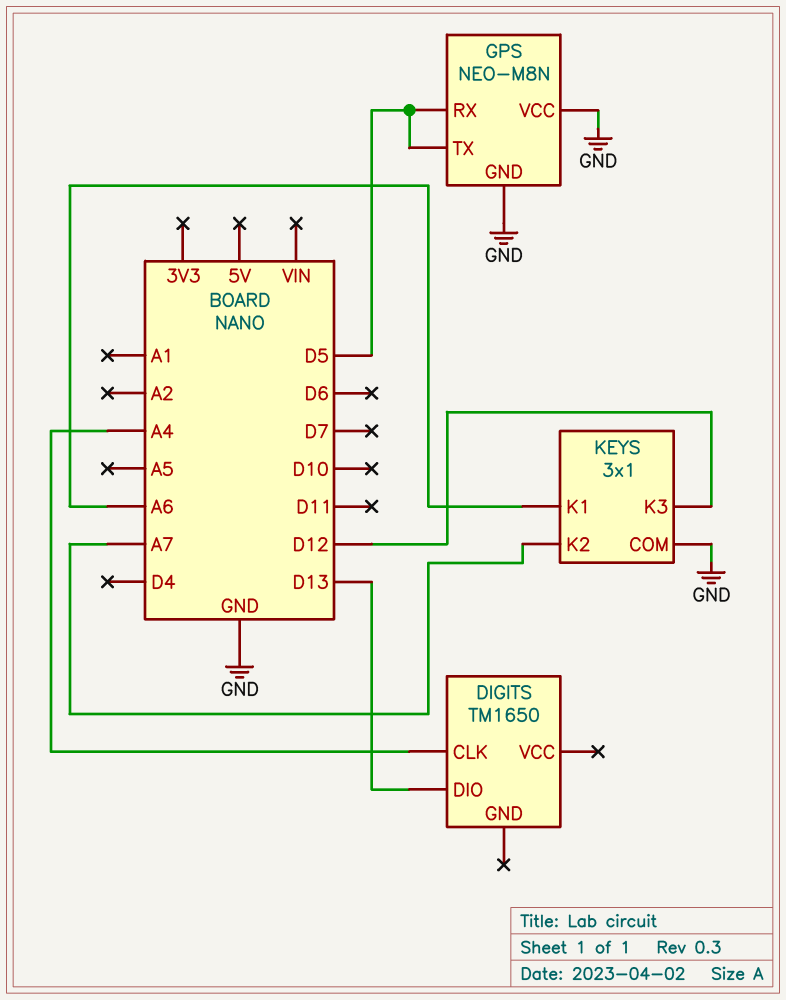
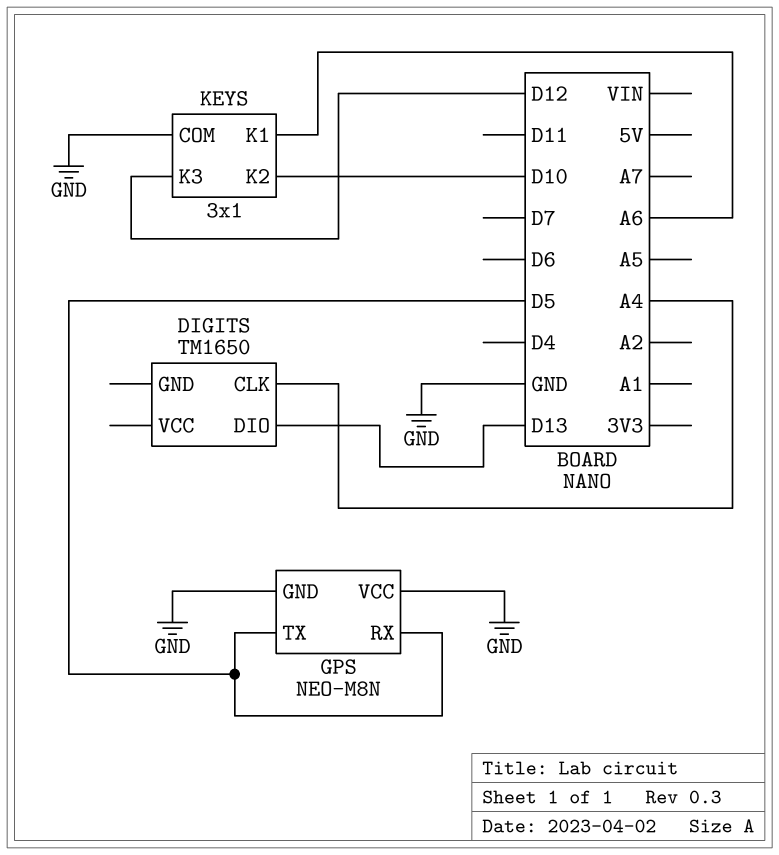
KEYS pin K2: A7 -> D10

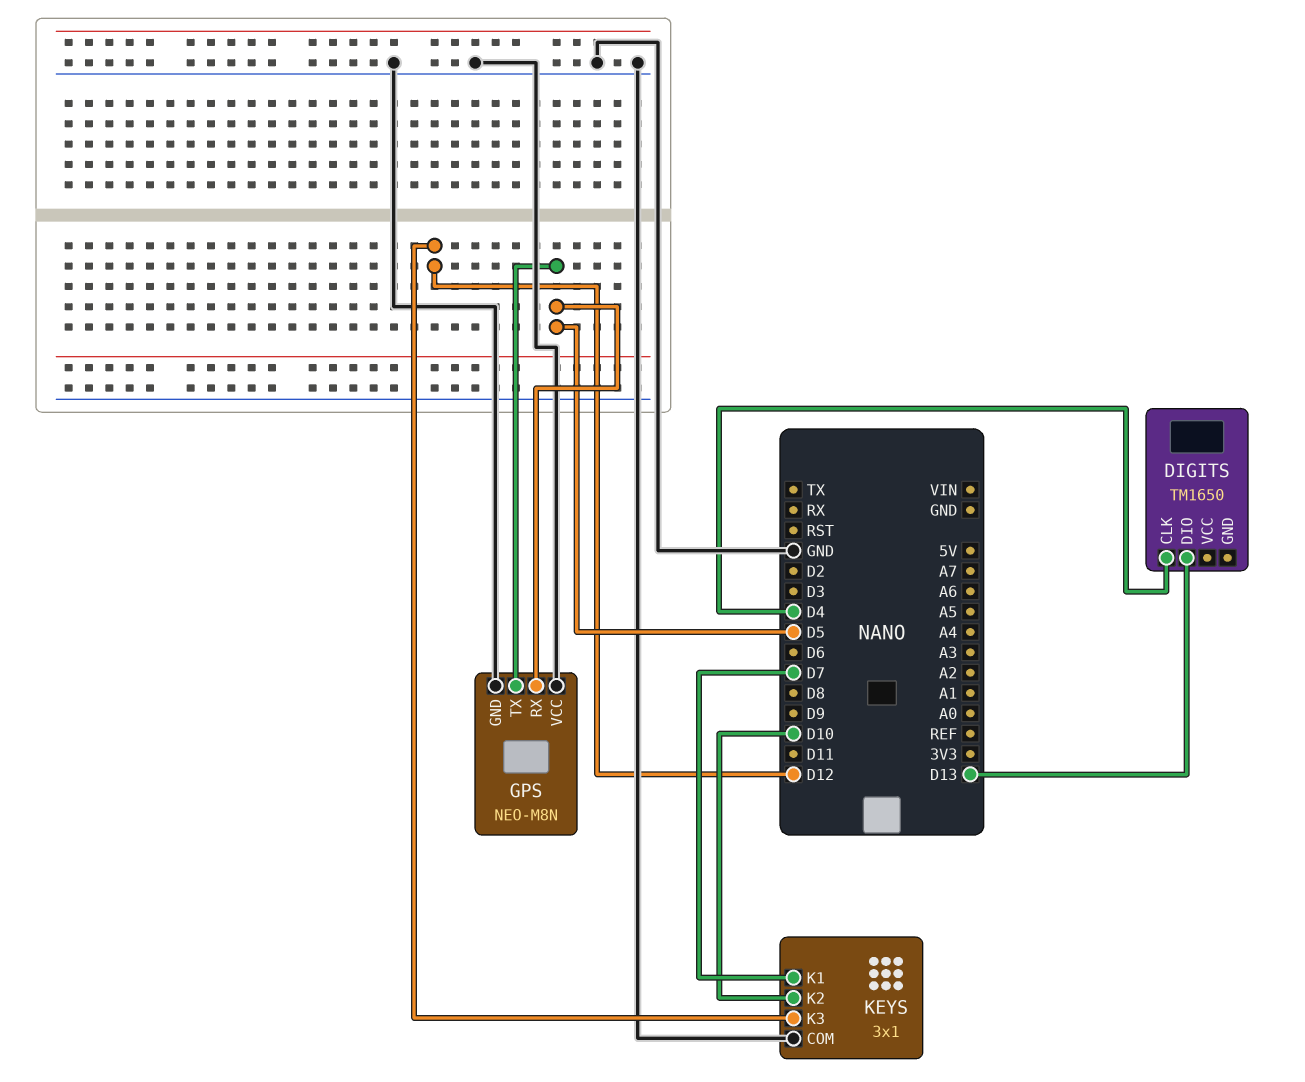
DIGITS pin CLK: A4 -> D4
KEYS pin K1: A6 -> D7

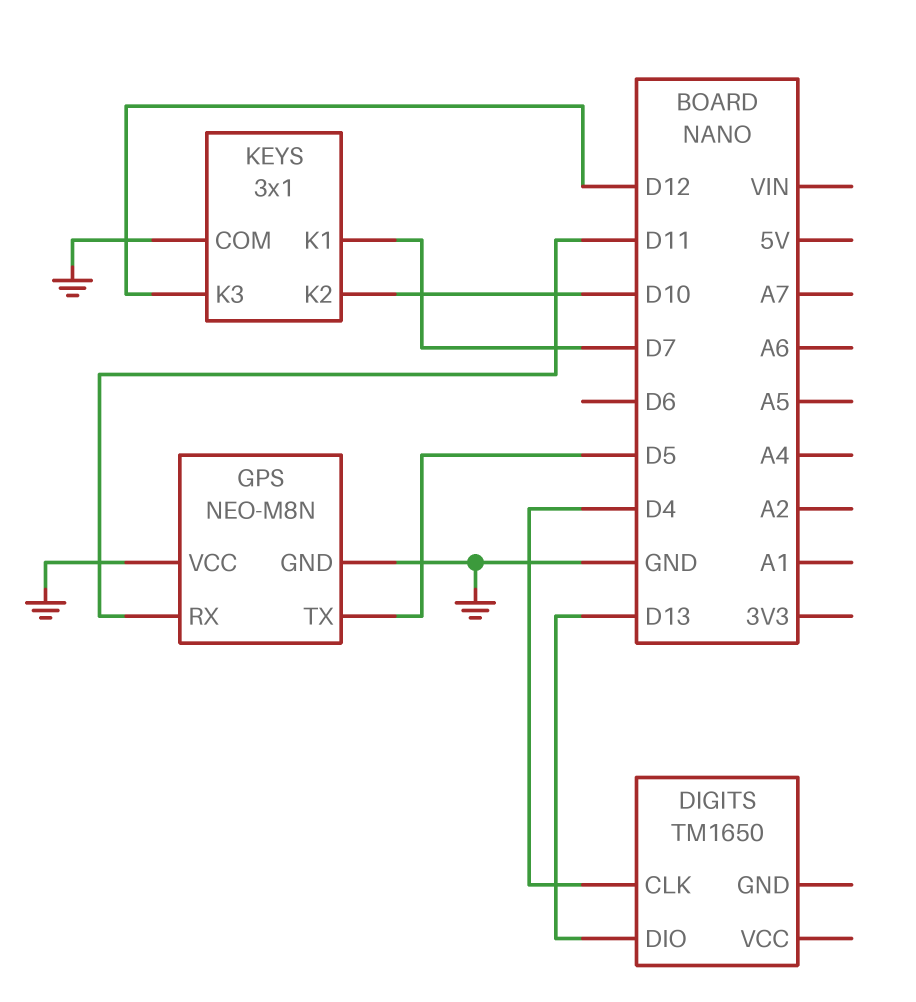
GPS pin RX: D5 -> D11

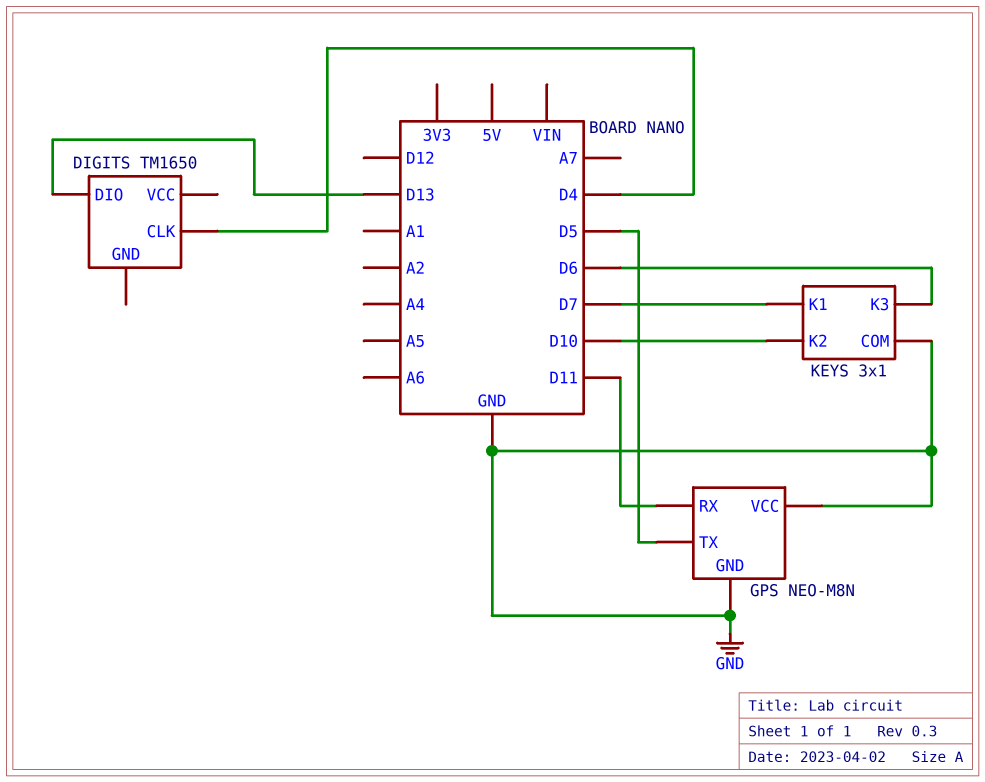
KEYS pin K3: D12 -> D6

